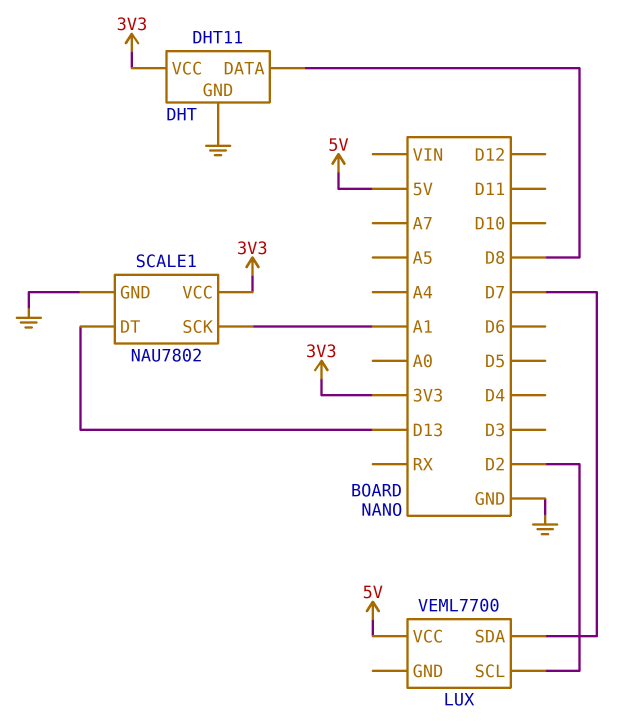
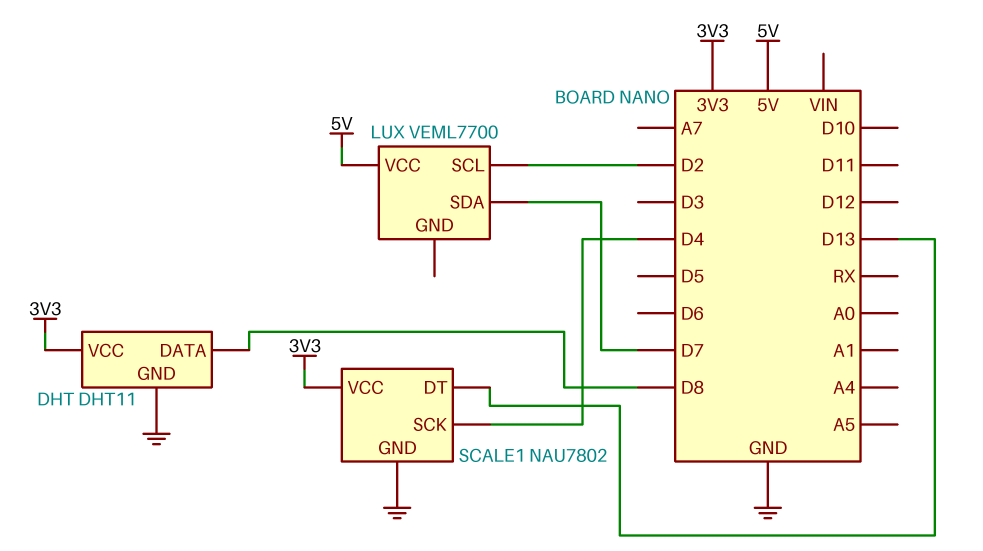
SCALE1 pin SCK: A1 -> D4

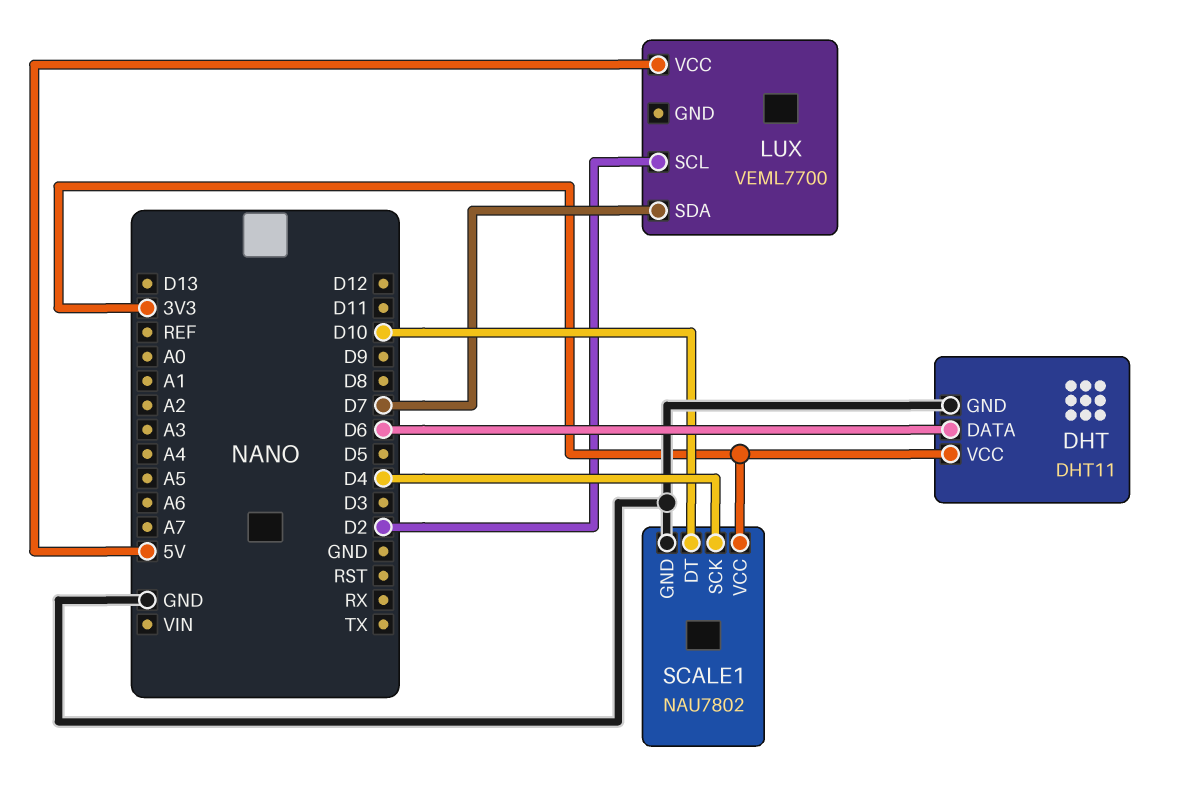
DHT pin DATA: D8 -> D6
SCALE1 pin DT: D13 -> D10

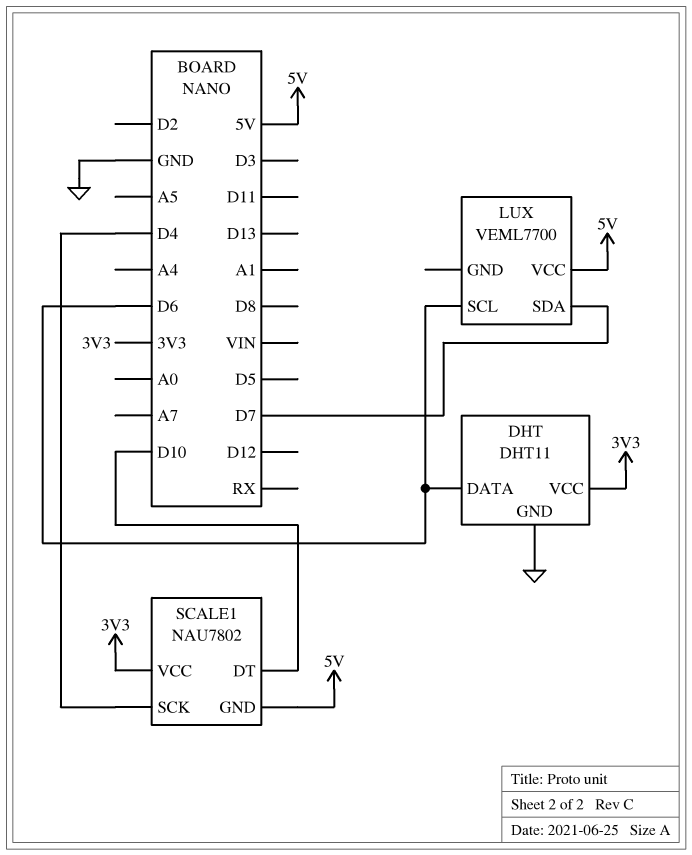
LUX pin SCL: D2 -> D6
SCALE1 pin GND: GND -> 5V

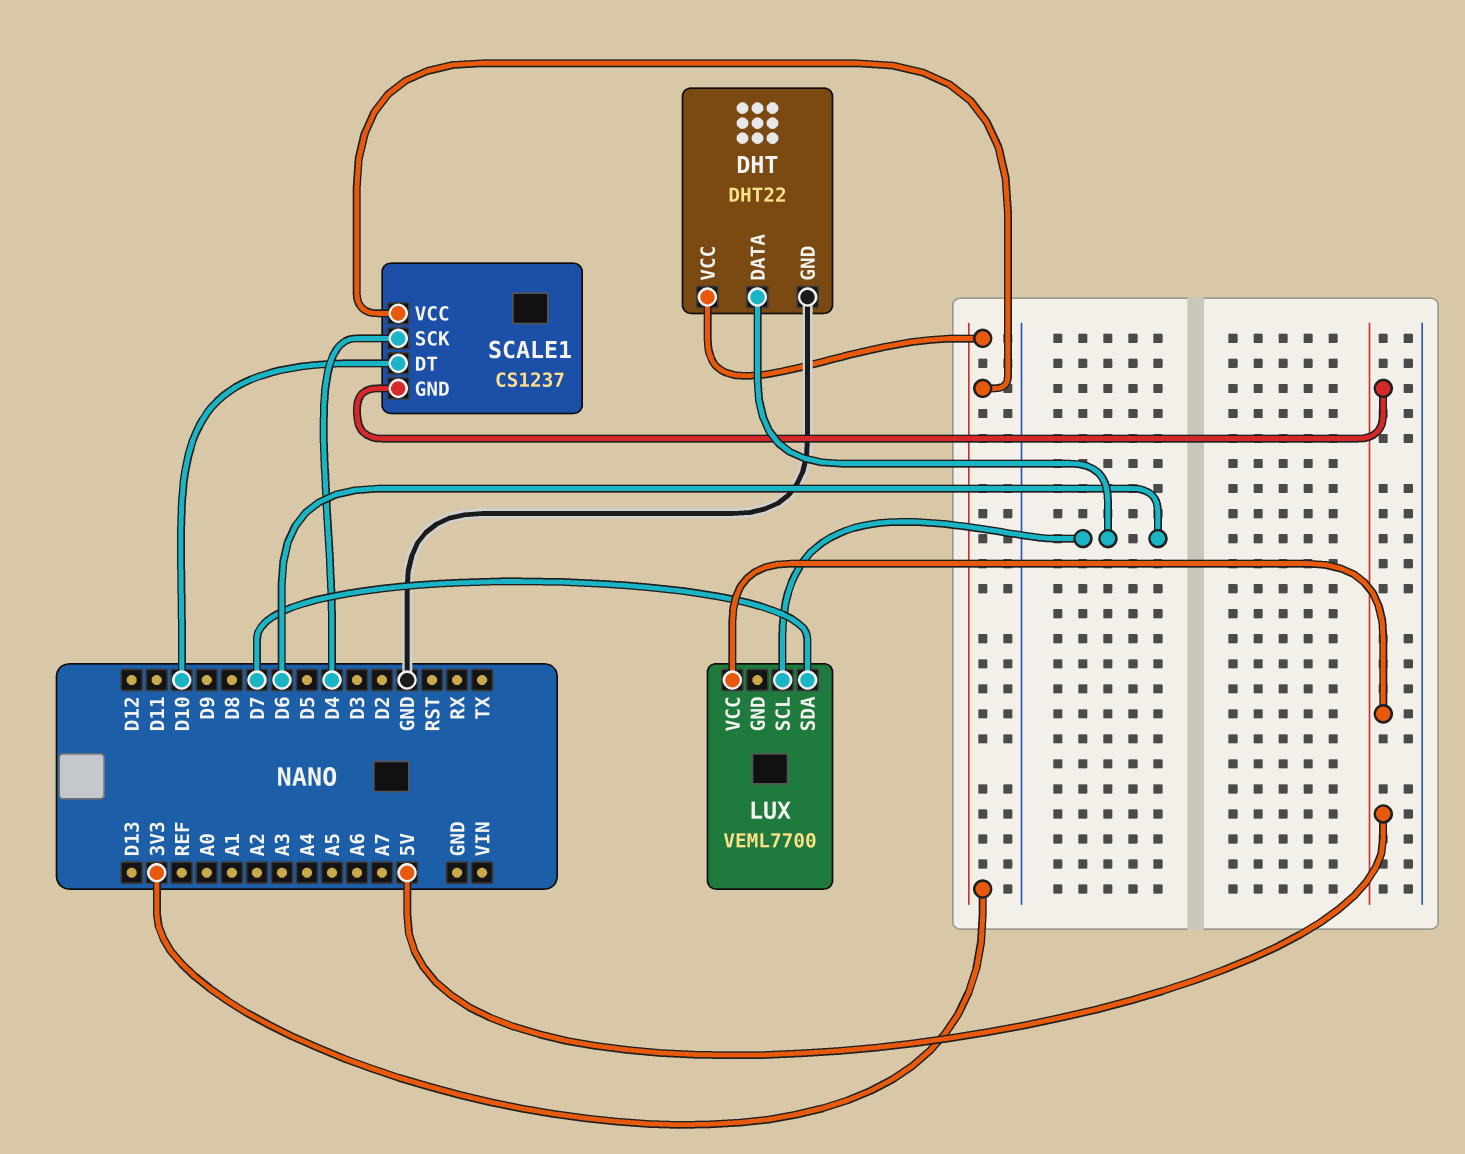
DHT: DHT11 -> DHT22
SCALE1: NAU7802 -> CS1237

